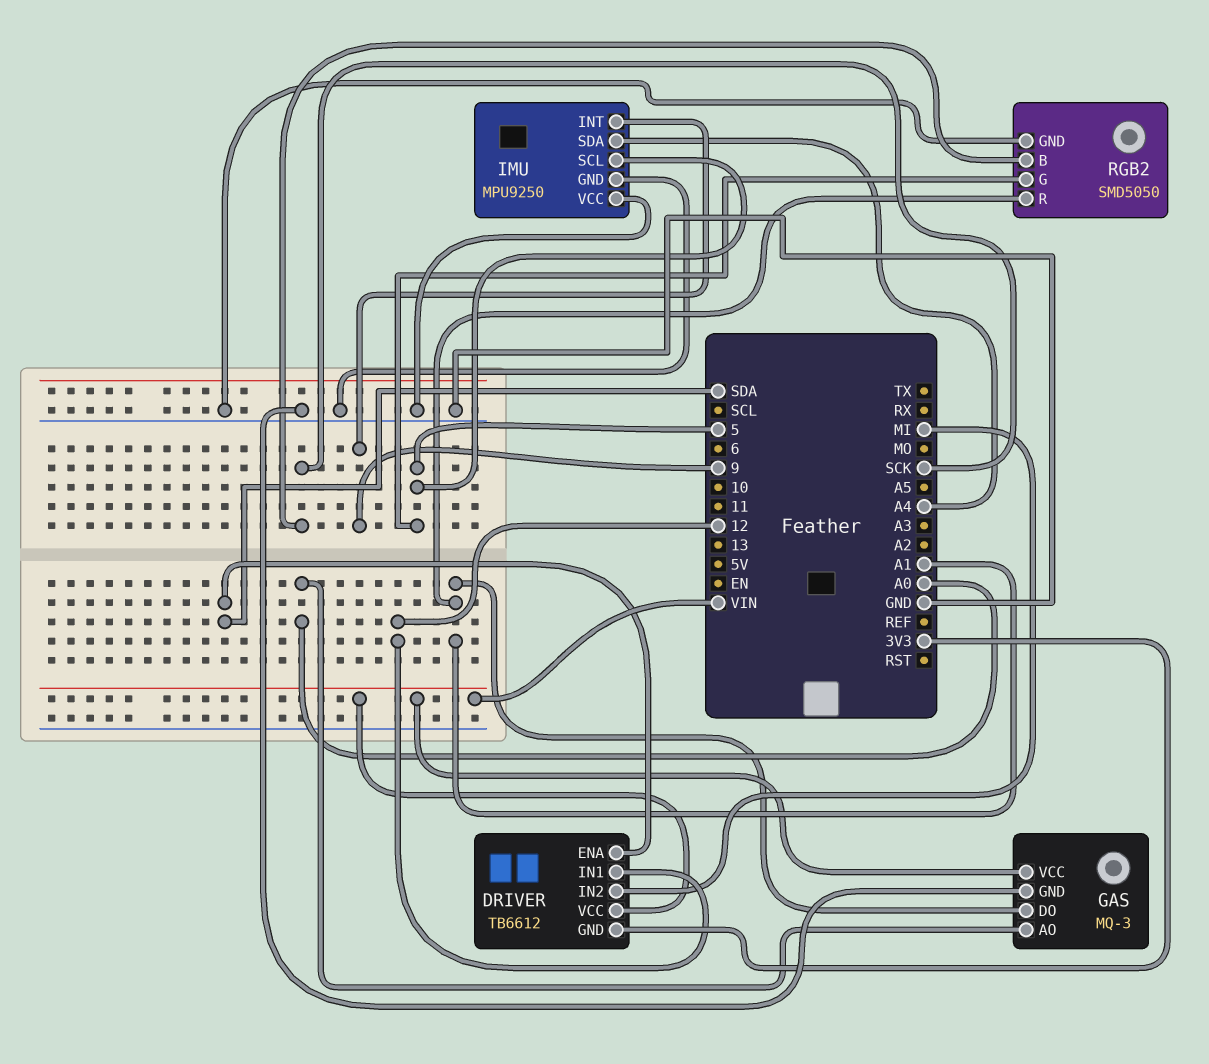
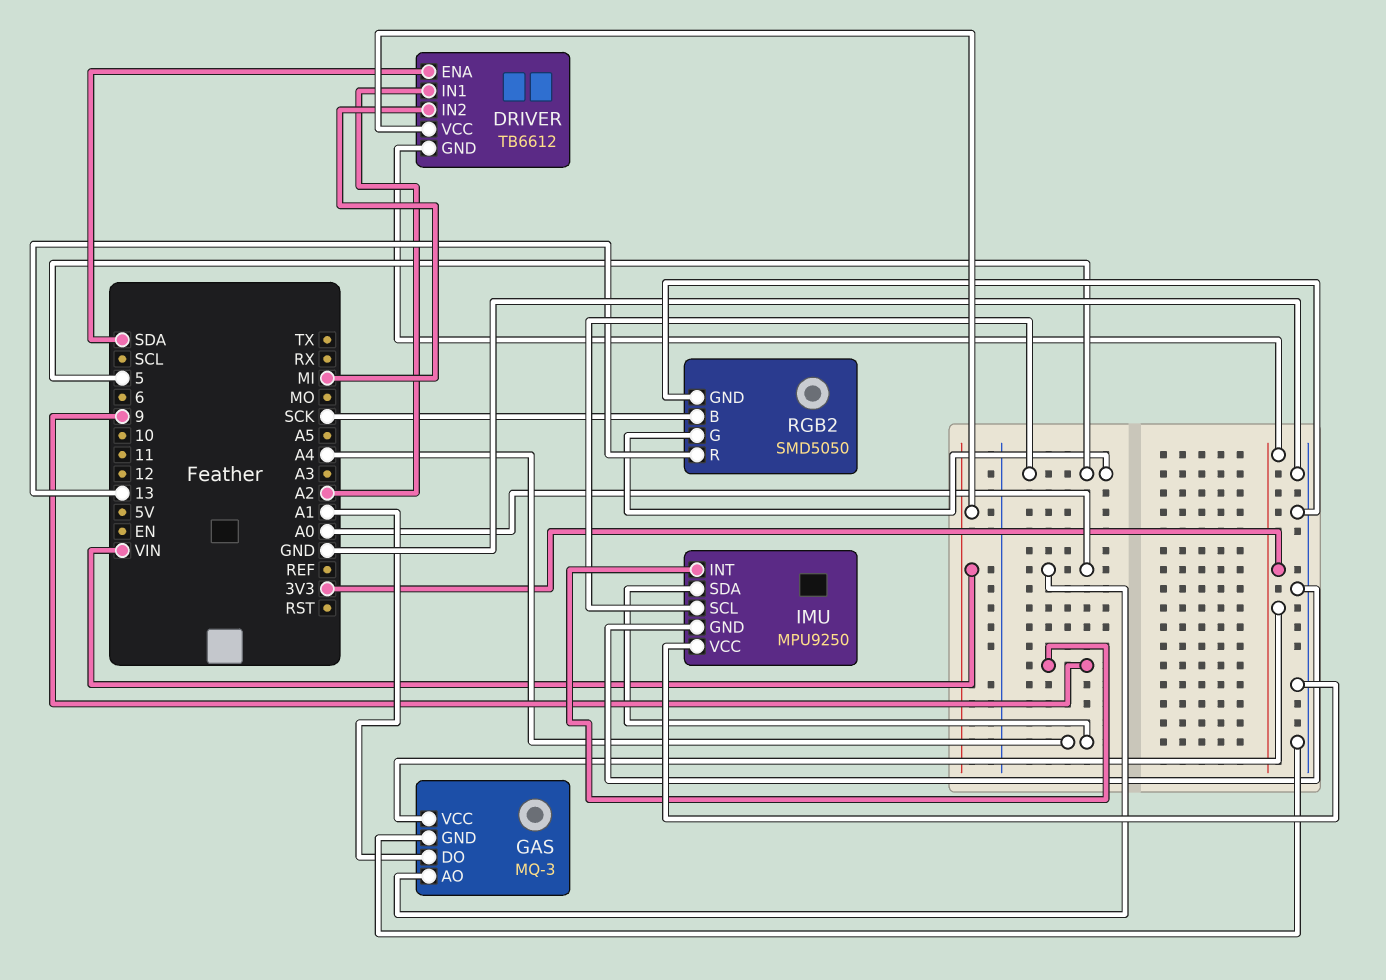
DRIVER pin IN1: 12 -> A2
GAS pin VCC: VIN -> 3V3
RGB2 pin R: A1 -> 13

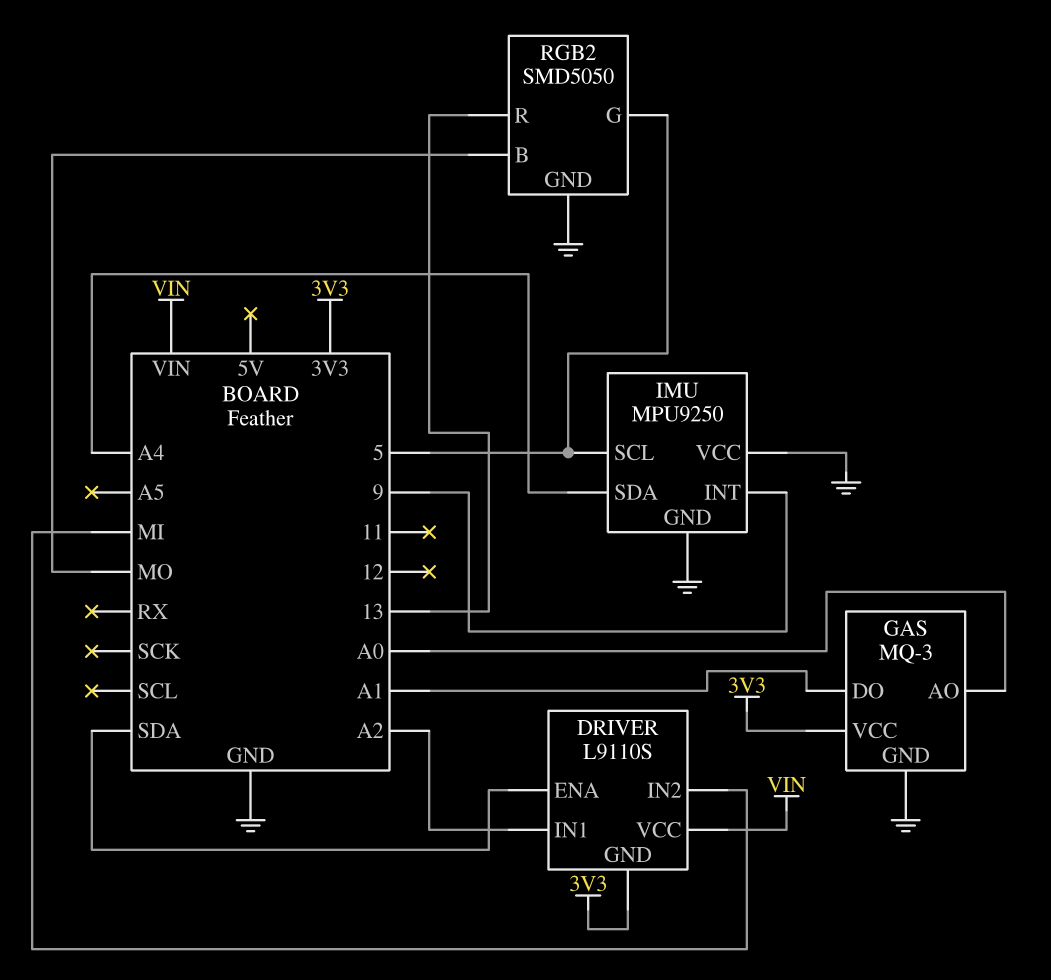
DRIVER: TB6612 -> L9110S
RGB2 pin B: SCK -> MO

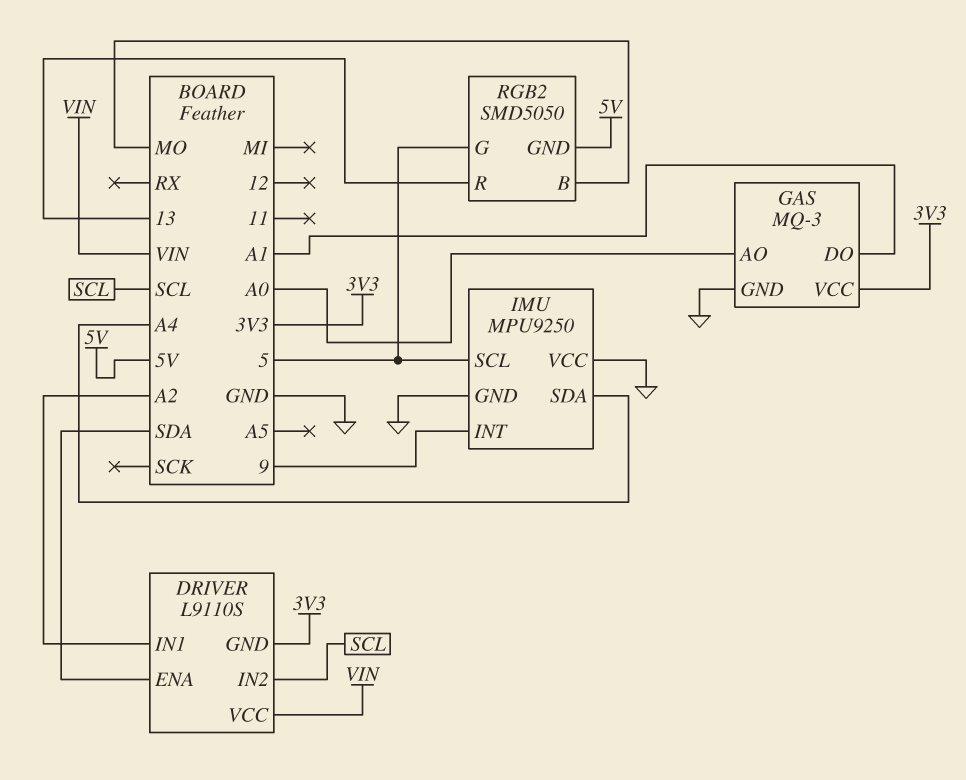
DRIVER pin IN2: MI -> SCL
RGB2 pin GND: GND -> 5V

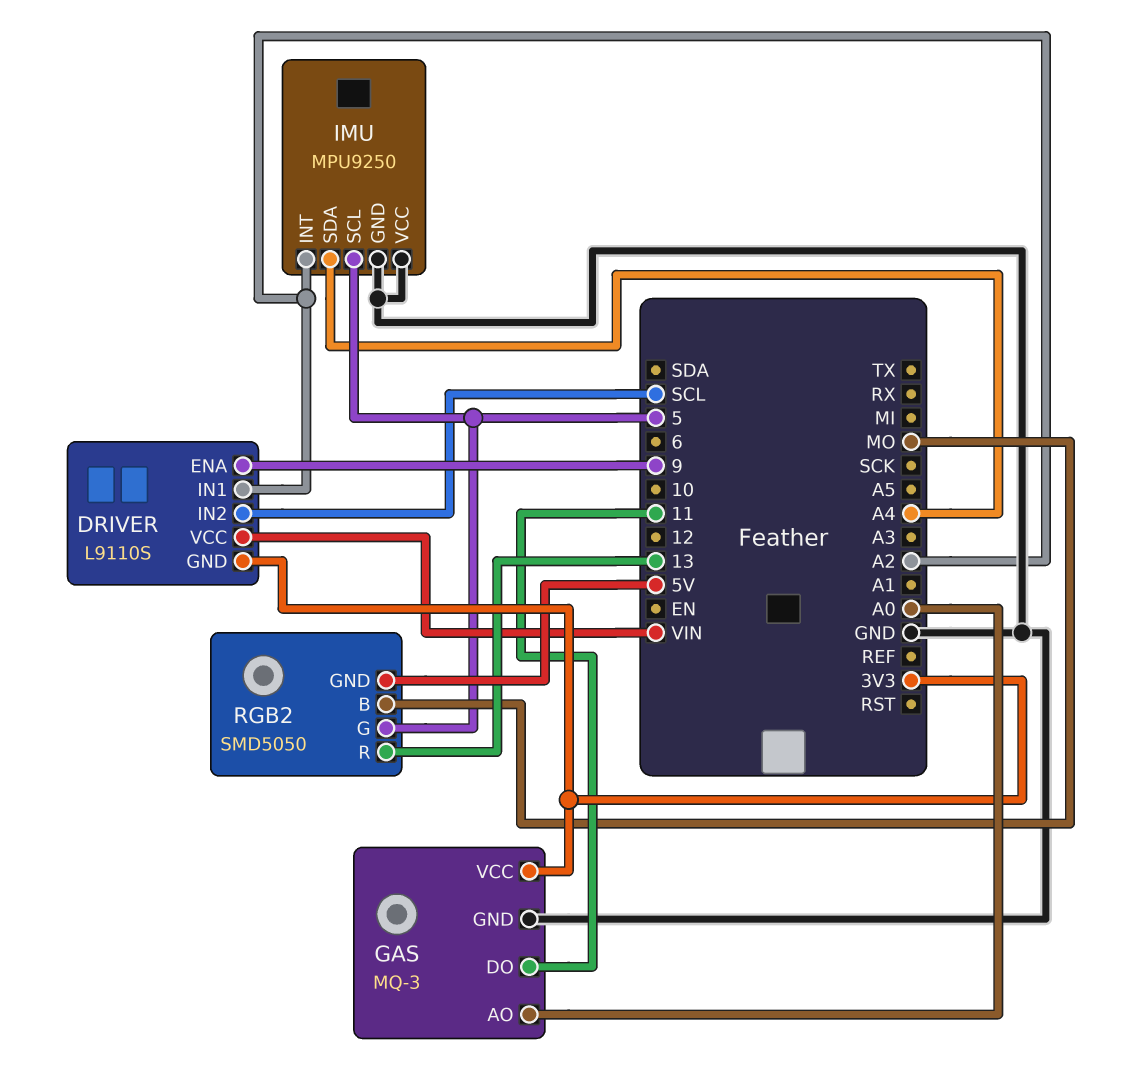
DRIVER pin ENA: SDA -> 9
GAS pin DO: A1 -> 11
IMU pin INT: 9 -> A2

